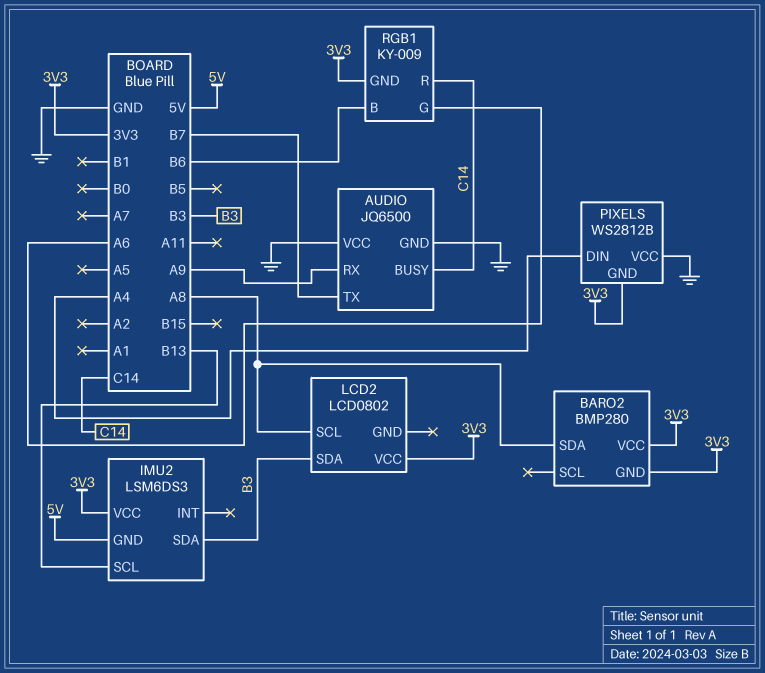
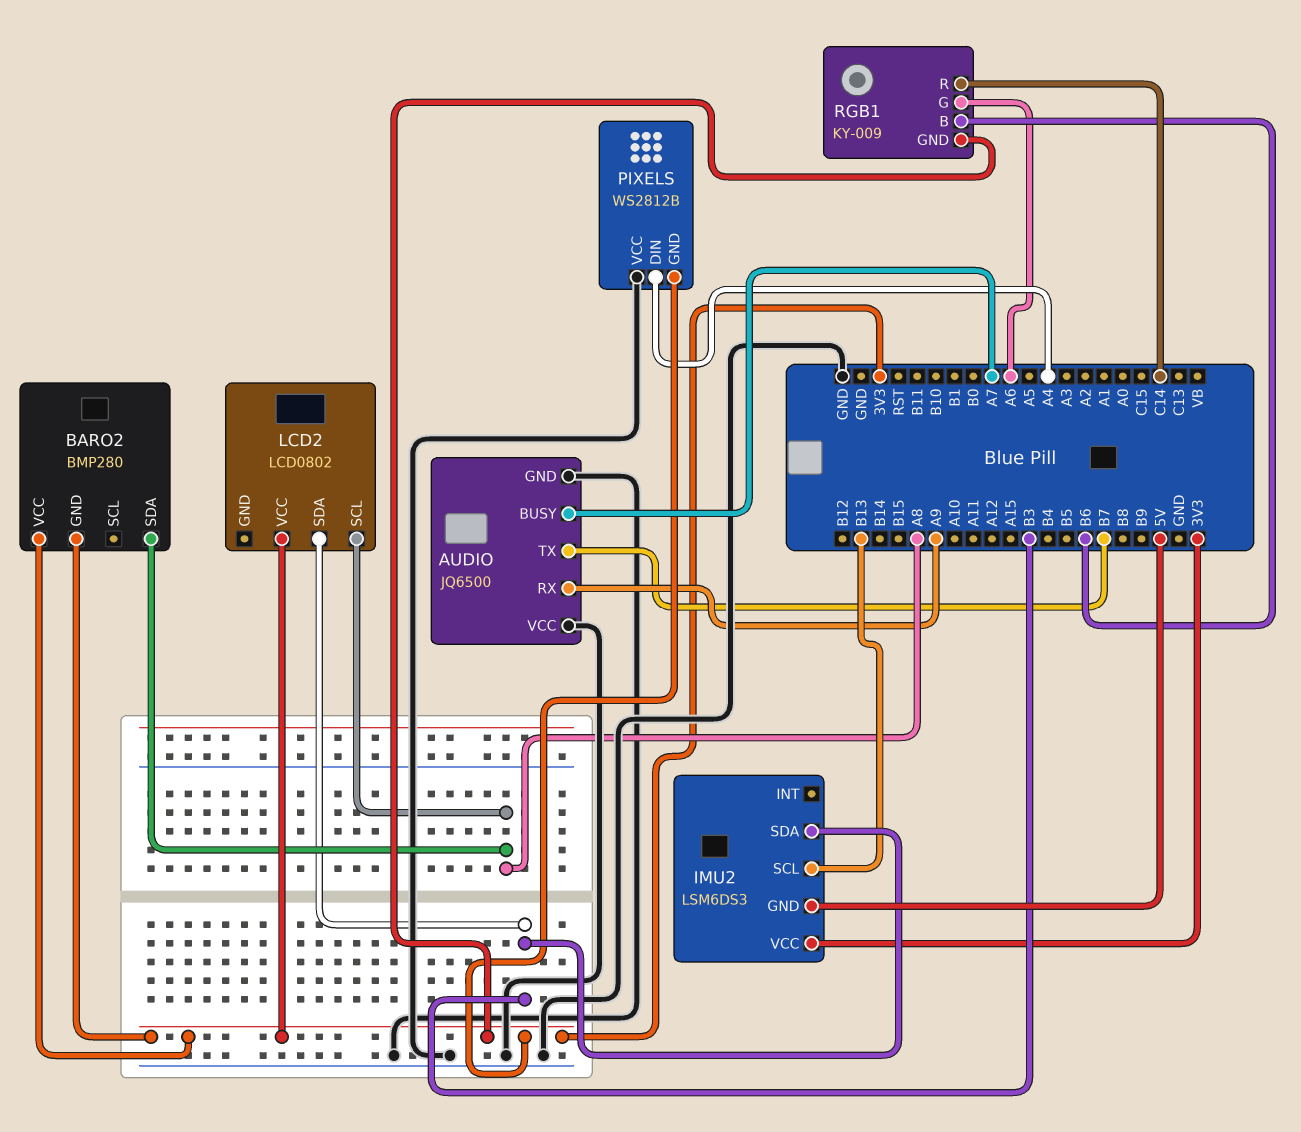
AUDIO pin BUSY: C14 -> A7

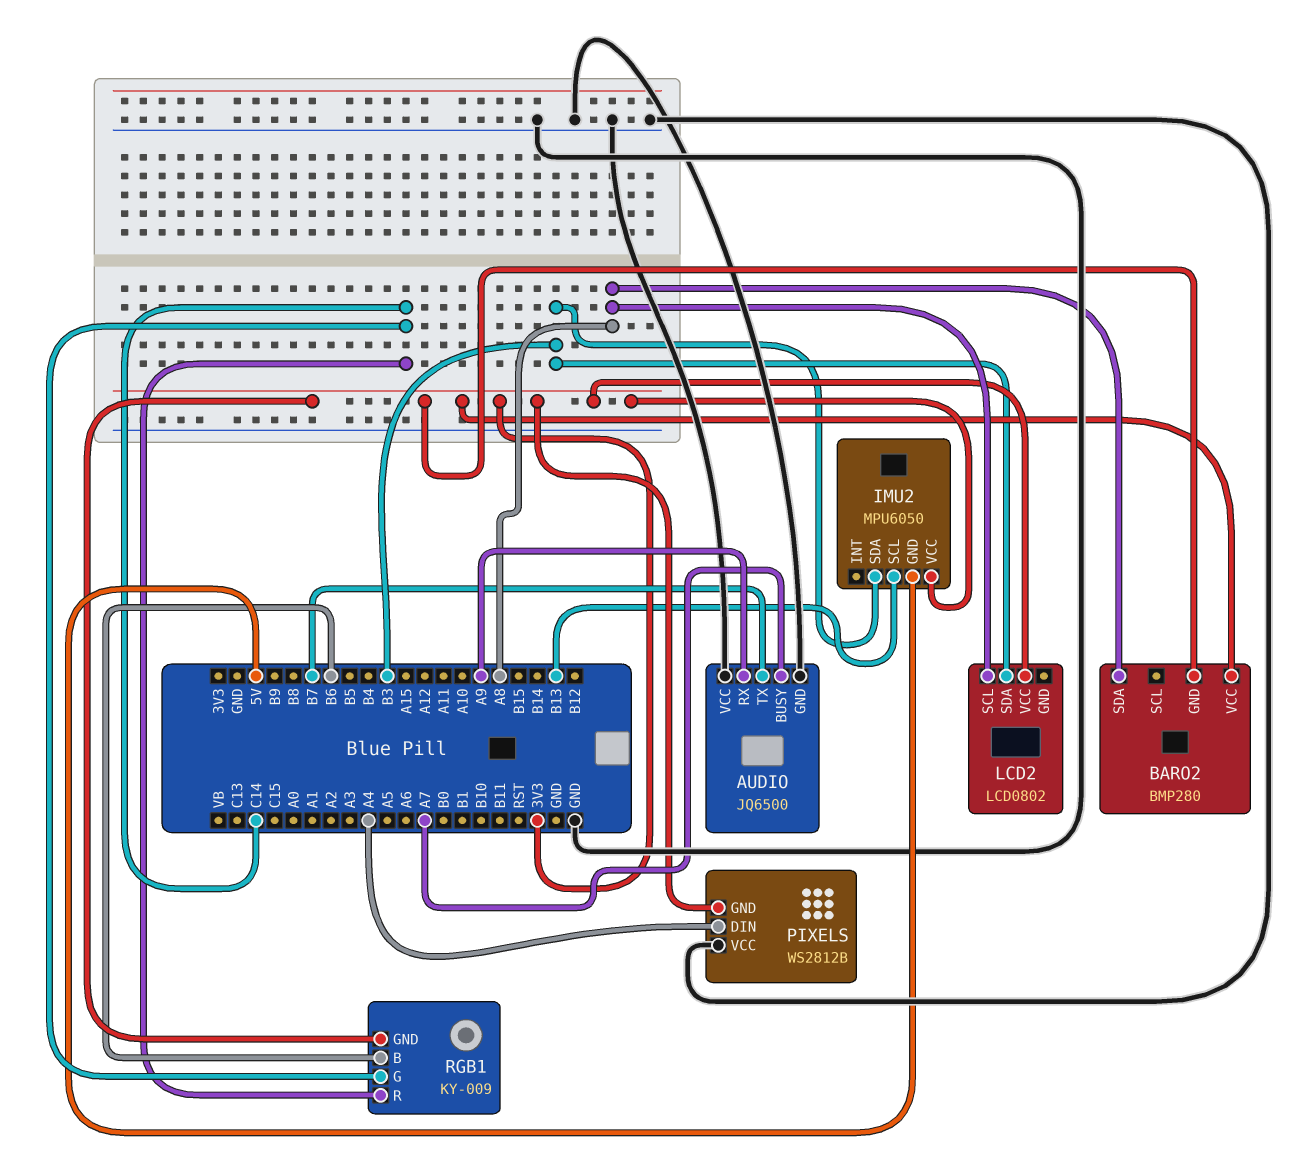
IMU2: LSM6DS3 -> MPU6050
RGB1 pin G: A6 -> C14

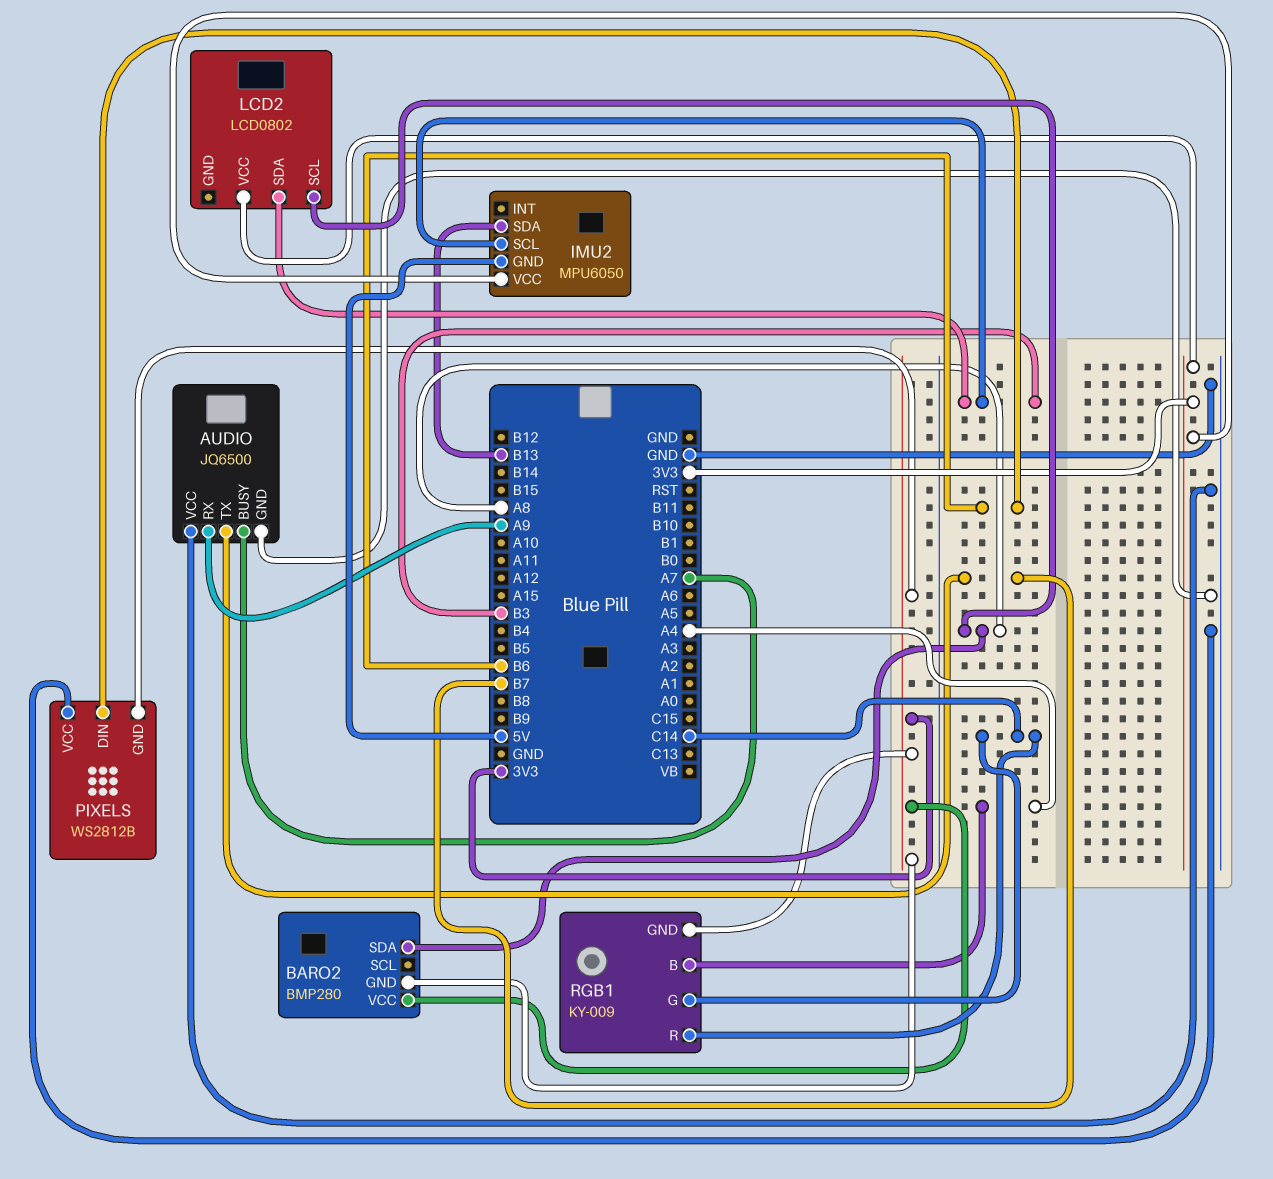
IMU2 pin SCL: B13 -> B3
IMU2 pin SDA: B3 -> B13
PIXELS pin DIN: A4 -> B6
RGB1 pin B: B6 -> A4

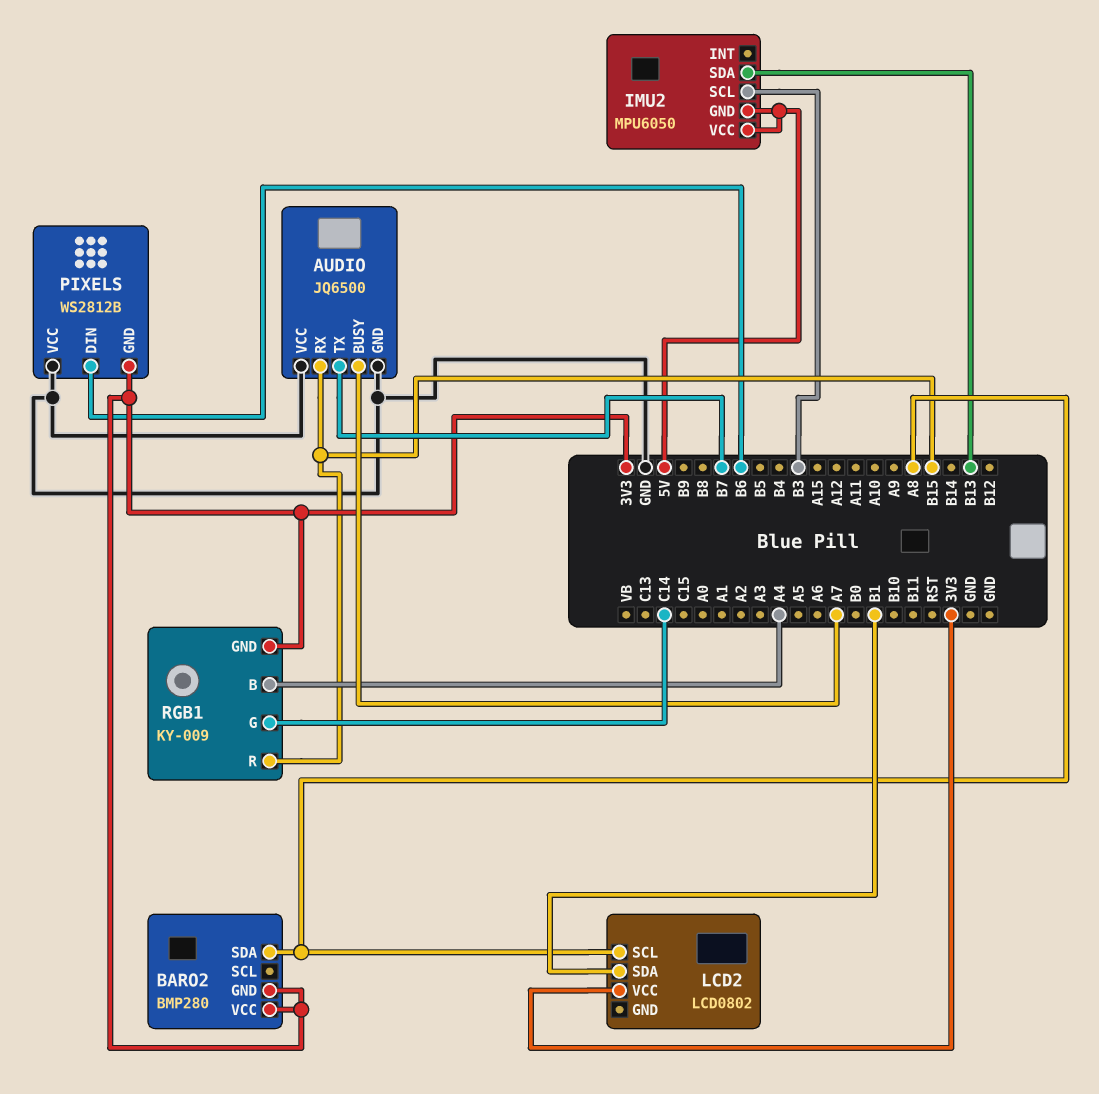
AUDIO pin RX: A9 -> B15
IMU2 pin VCC: 3V3 -> 5V
LCD2 pin SDA: B3 -> B1
RGB1 pin R: C14 -> B15

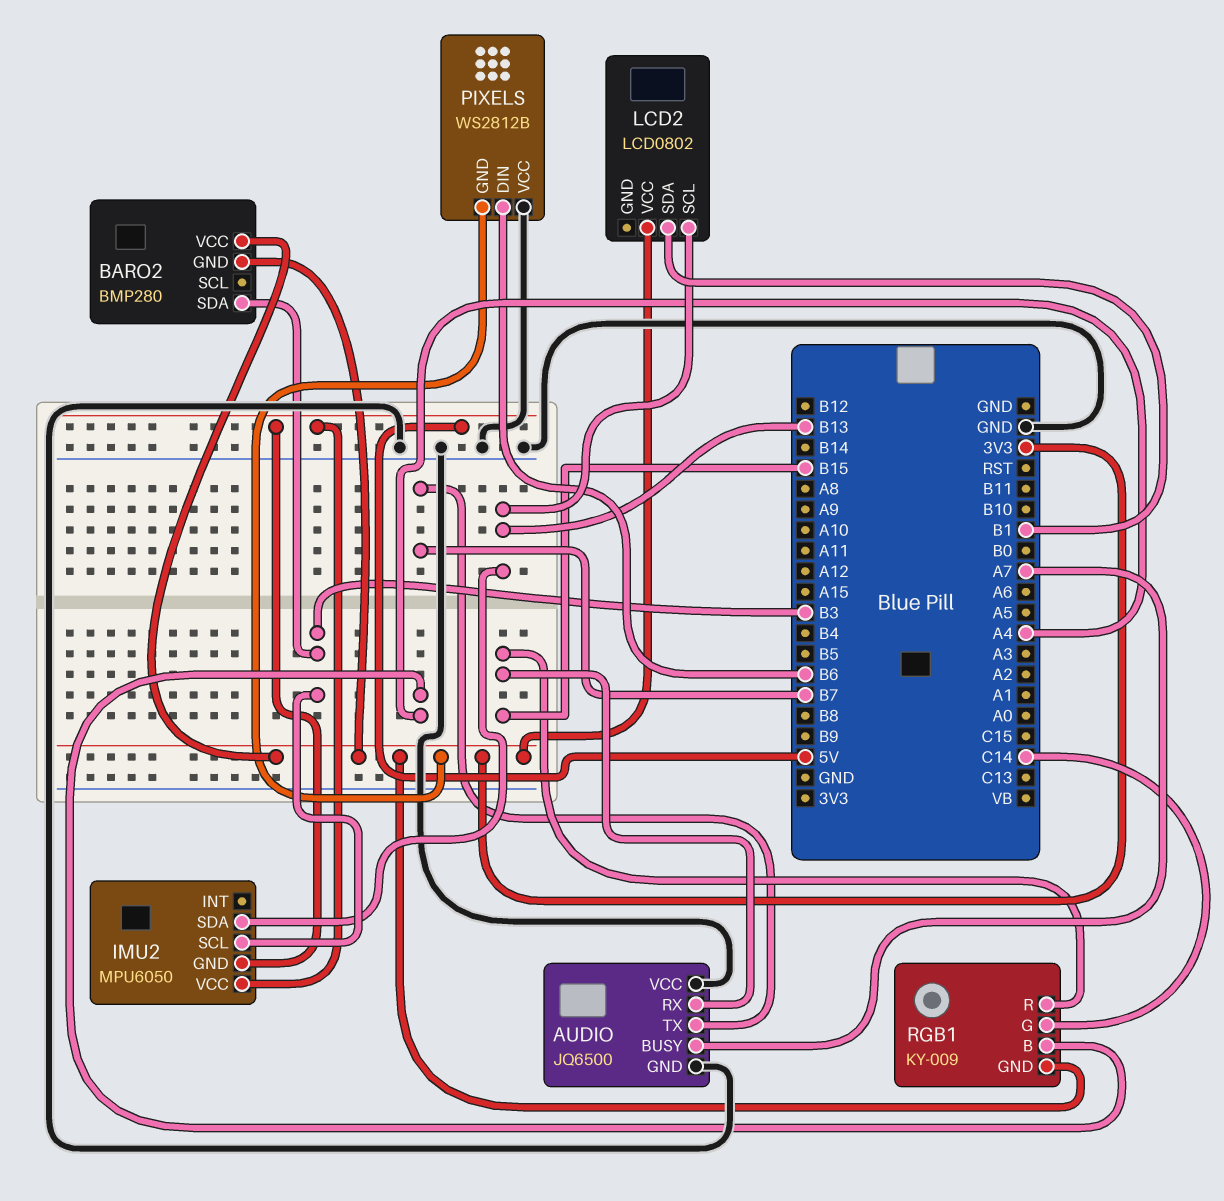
BARO2 pin SDA: A8 -> B3
LCD2 pin SCL: A8 -> B13

